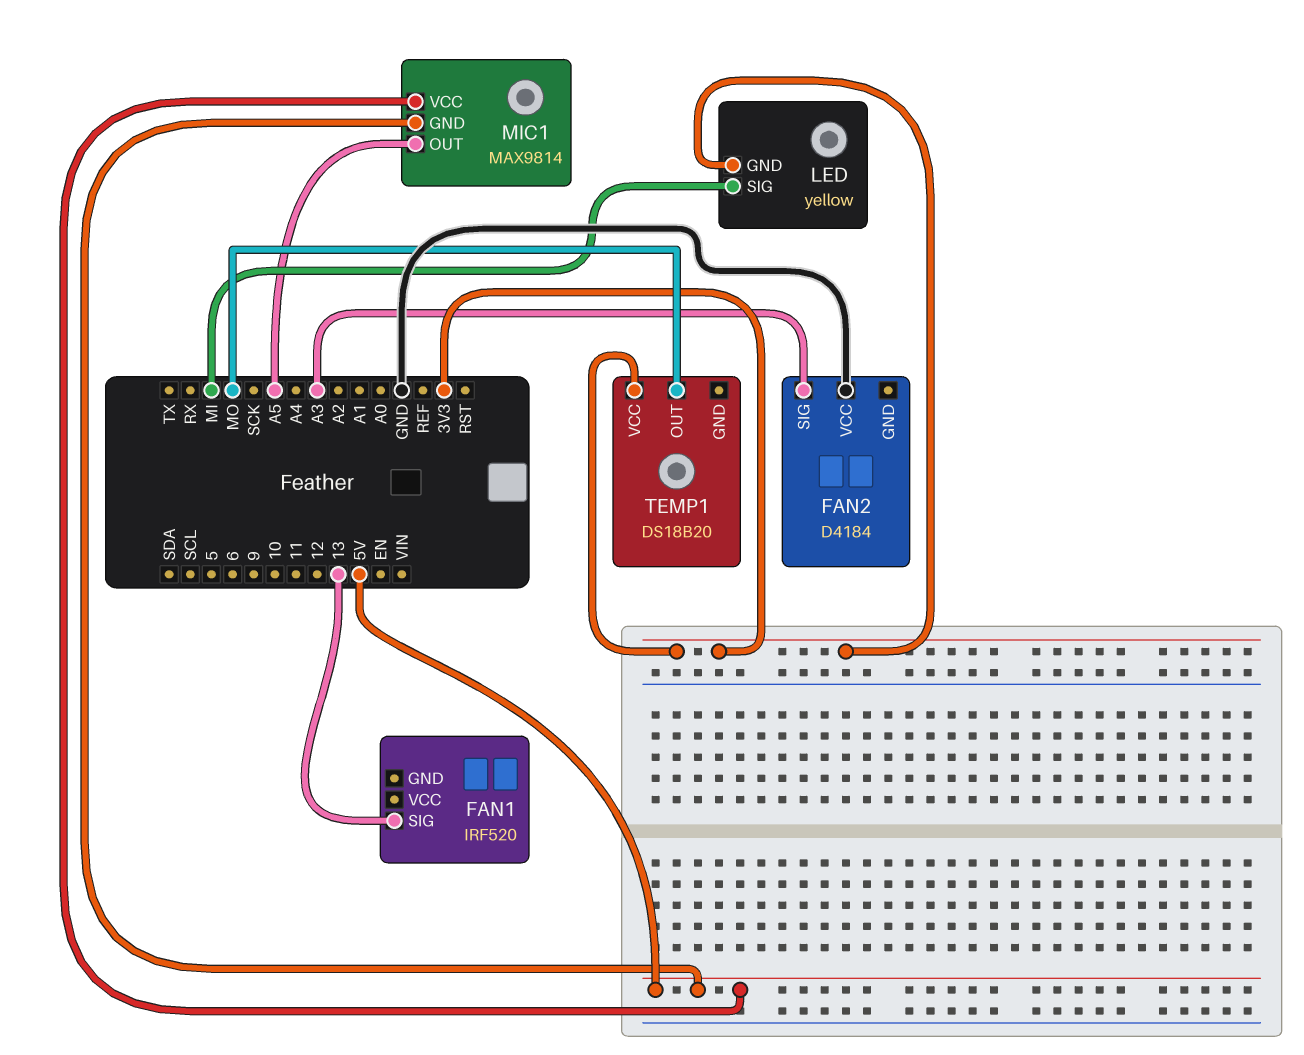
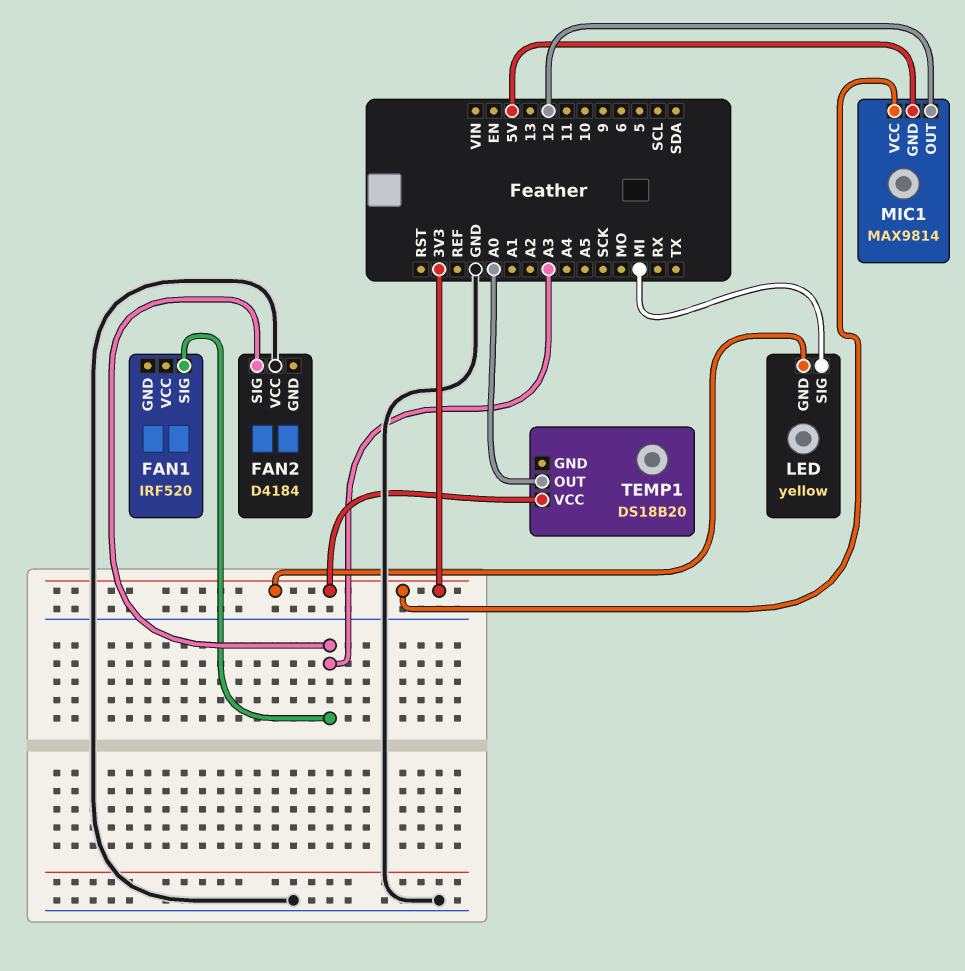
FAN1 pin SIG: 13 -> A3
MIC1 pin OUT: A5 -> 12
MIC1 pin VCC: 5V -> 3V3
TEMP1 pin OUT: MO -> A0

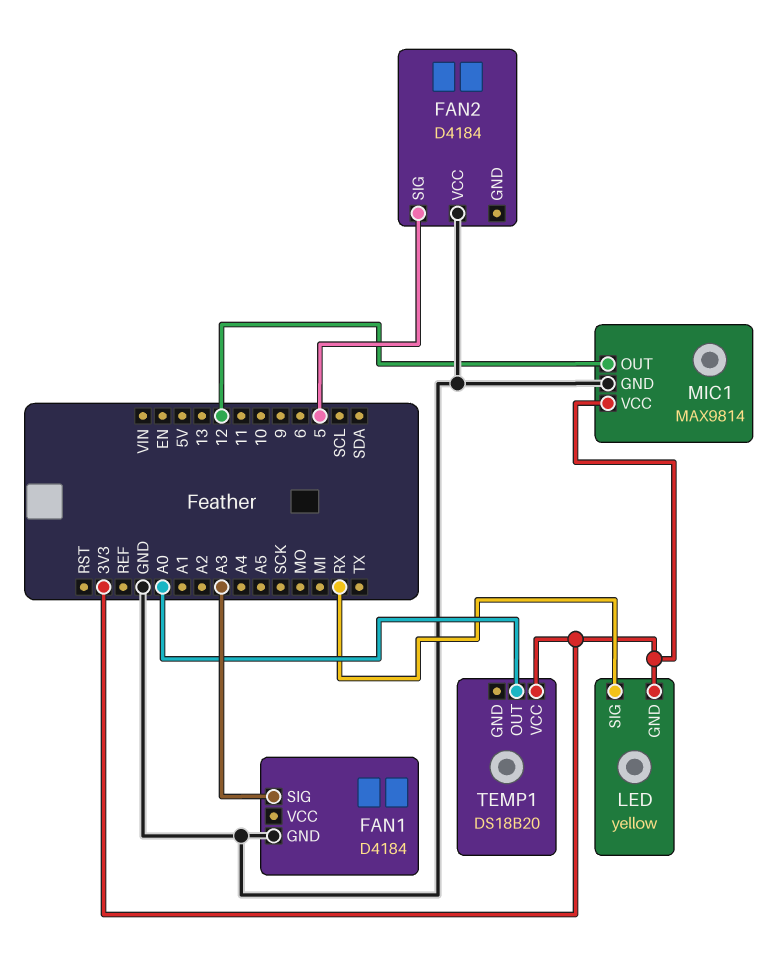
FAN1: IRF520 -> D4184
FAN1 pin GND: none -> GND
FAN2 pin SIG: A3 -> 5
LED pin SIG: MI -> RX
MIC1 pin GND: 5V -> GND

